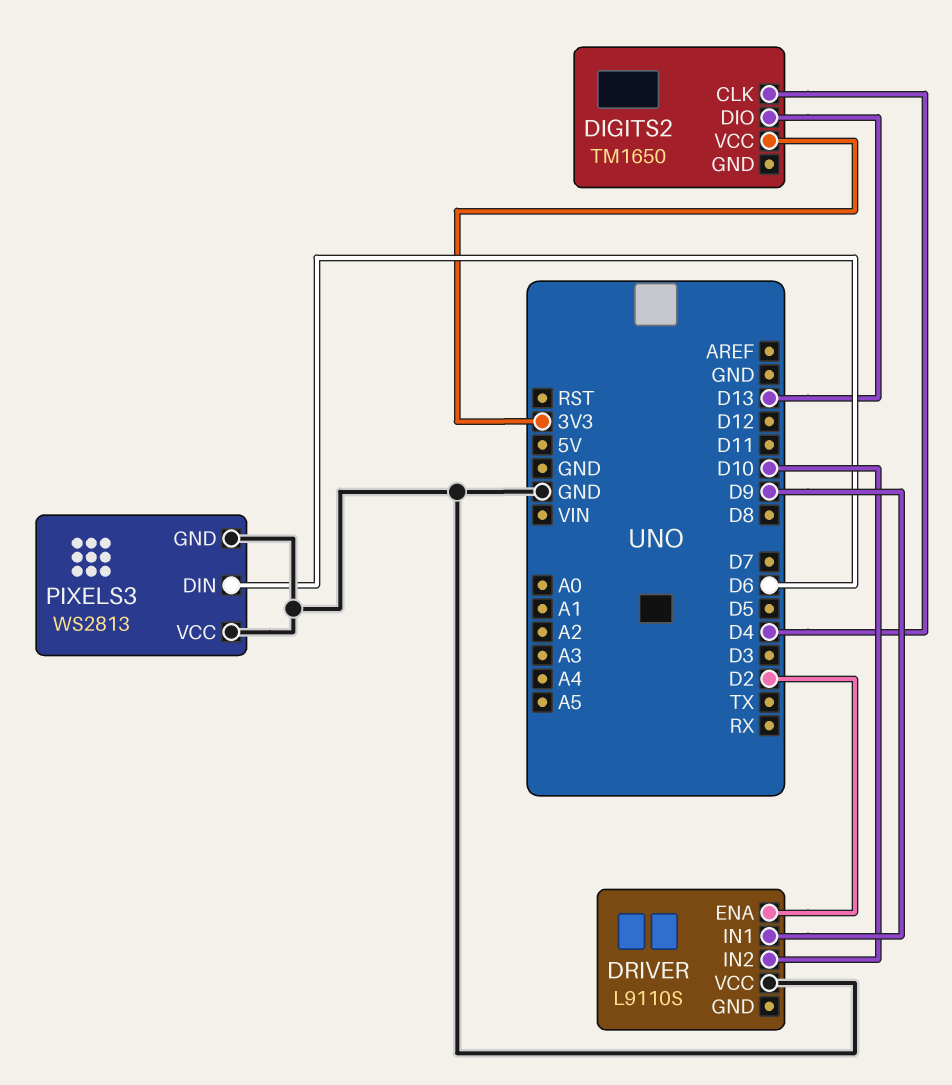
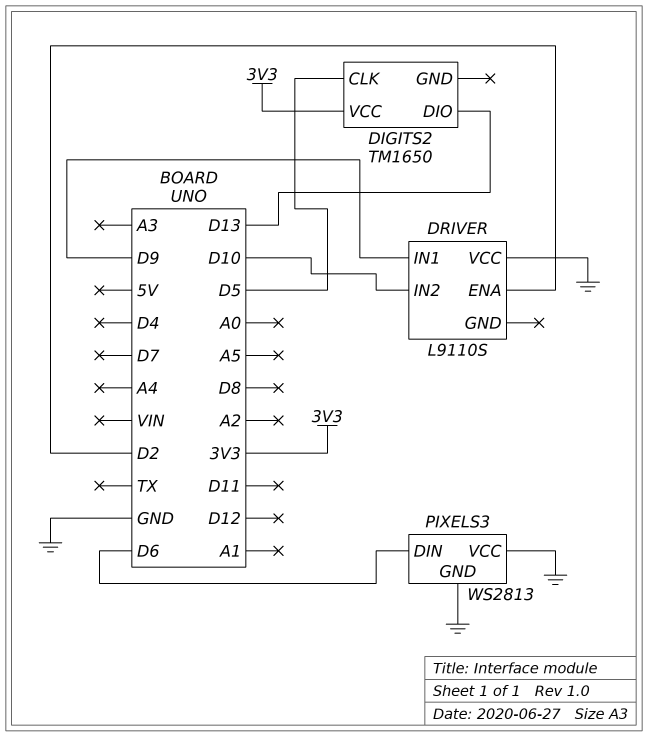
DIGITS2 pin CLK: D4 -> D5

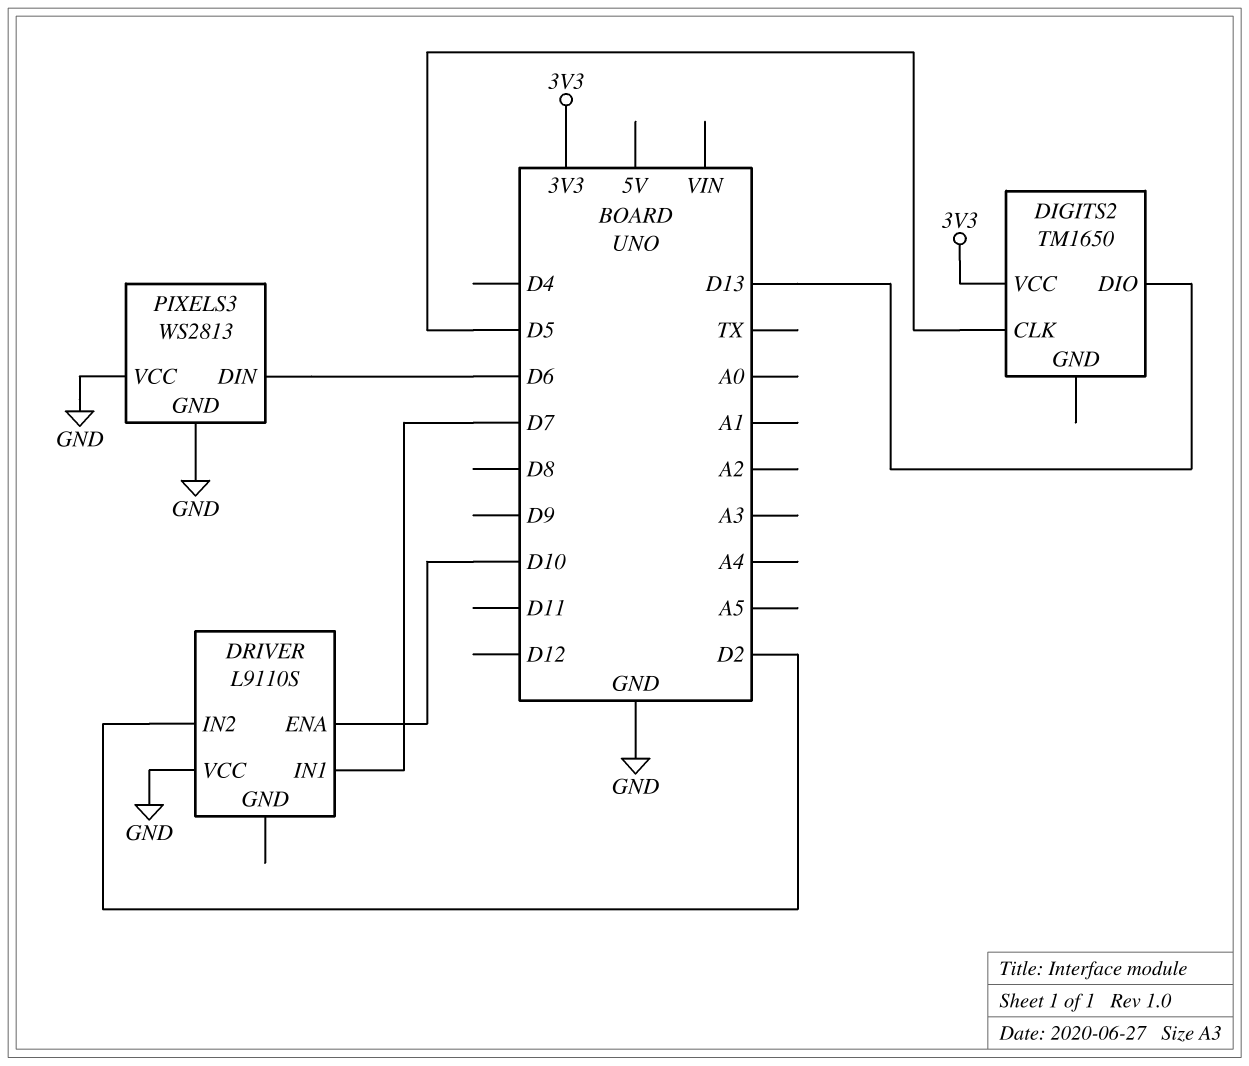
DRIVER pin ENA: D2 -> D10
DRIVER pin IN1: D9 -> D7
DRIVER pin IN2: D10 -> D2

